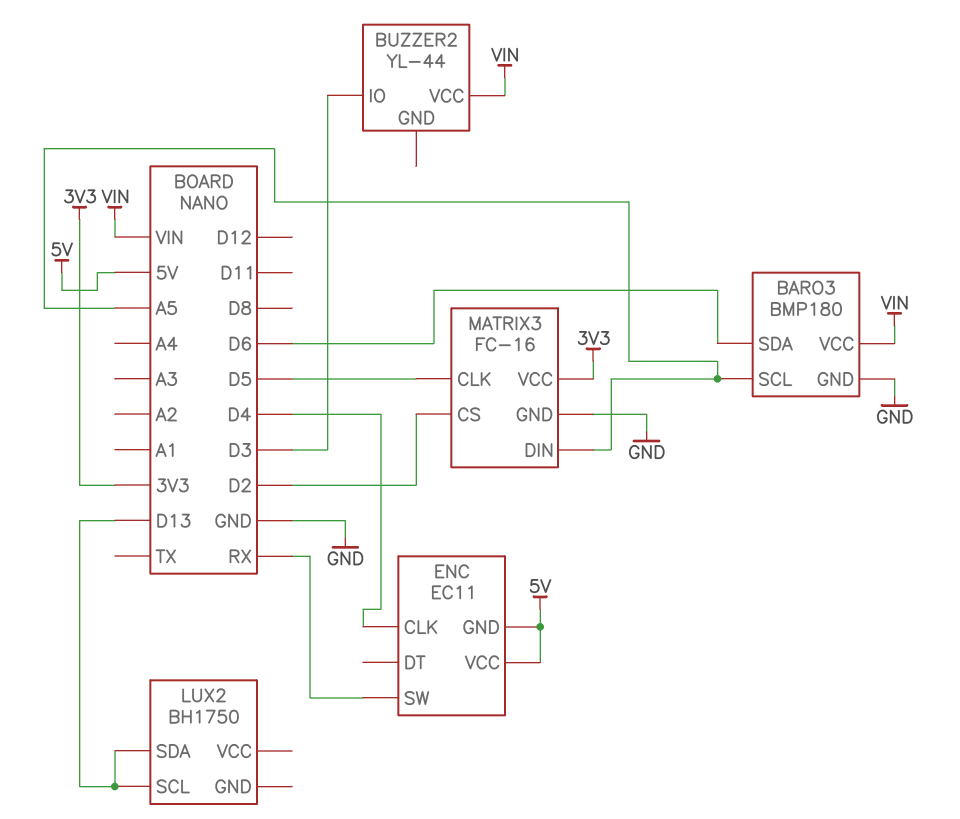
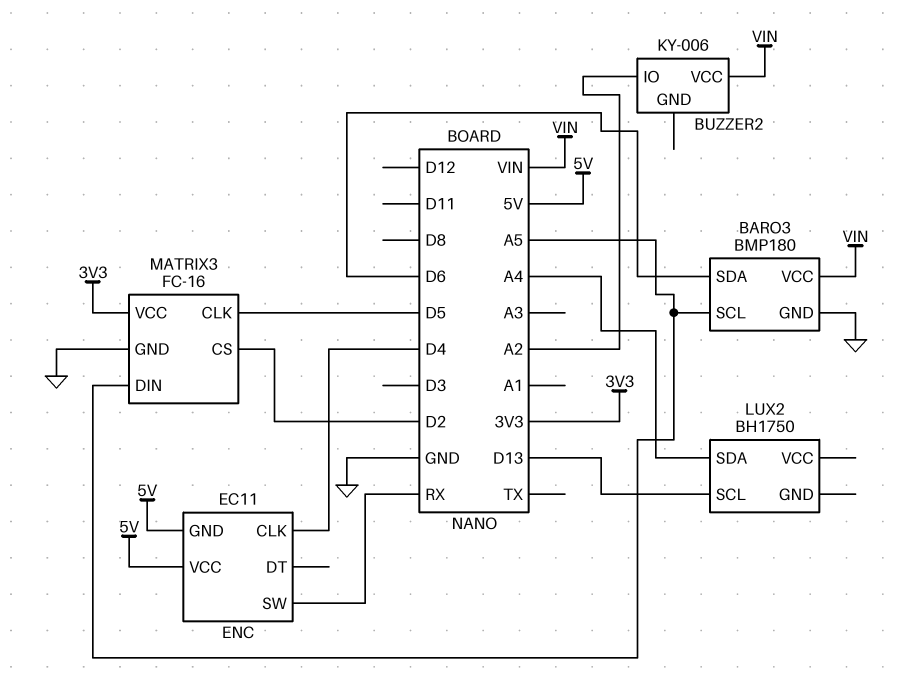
BUZZER2: YL-44 -> KY-006
BUZZER2 pin IO: D3 -> A2
LUX2 pin SDA: D13 -> A4

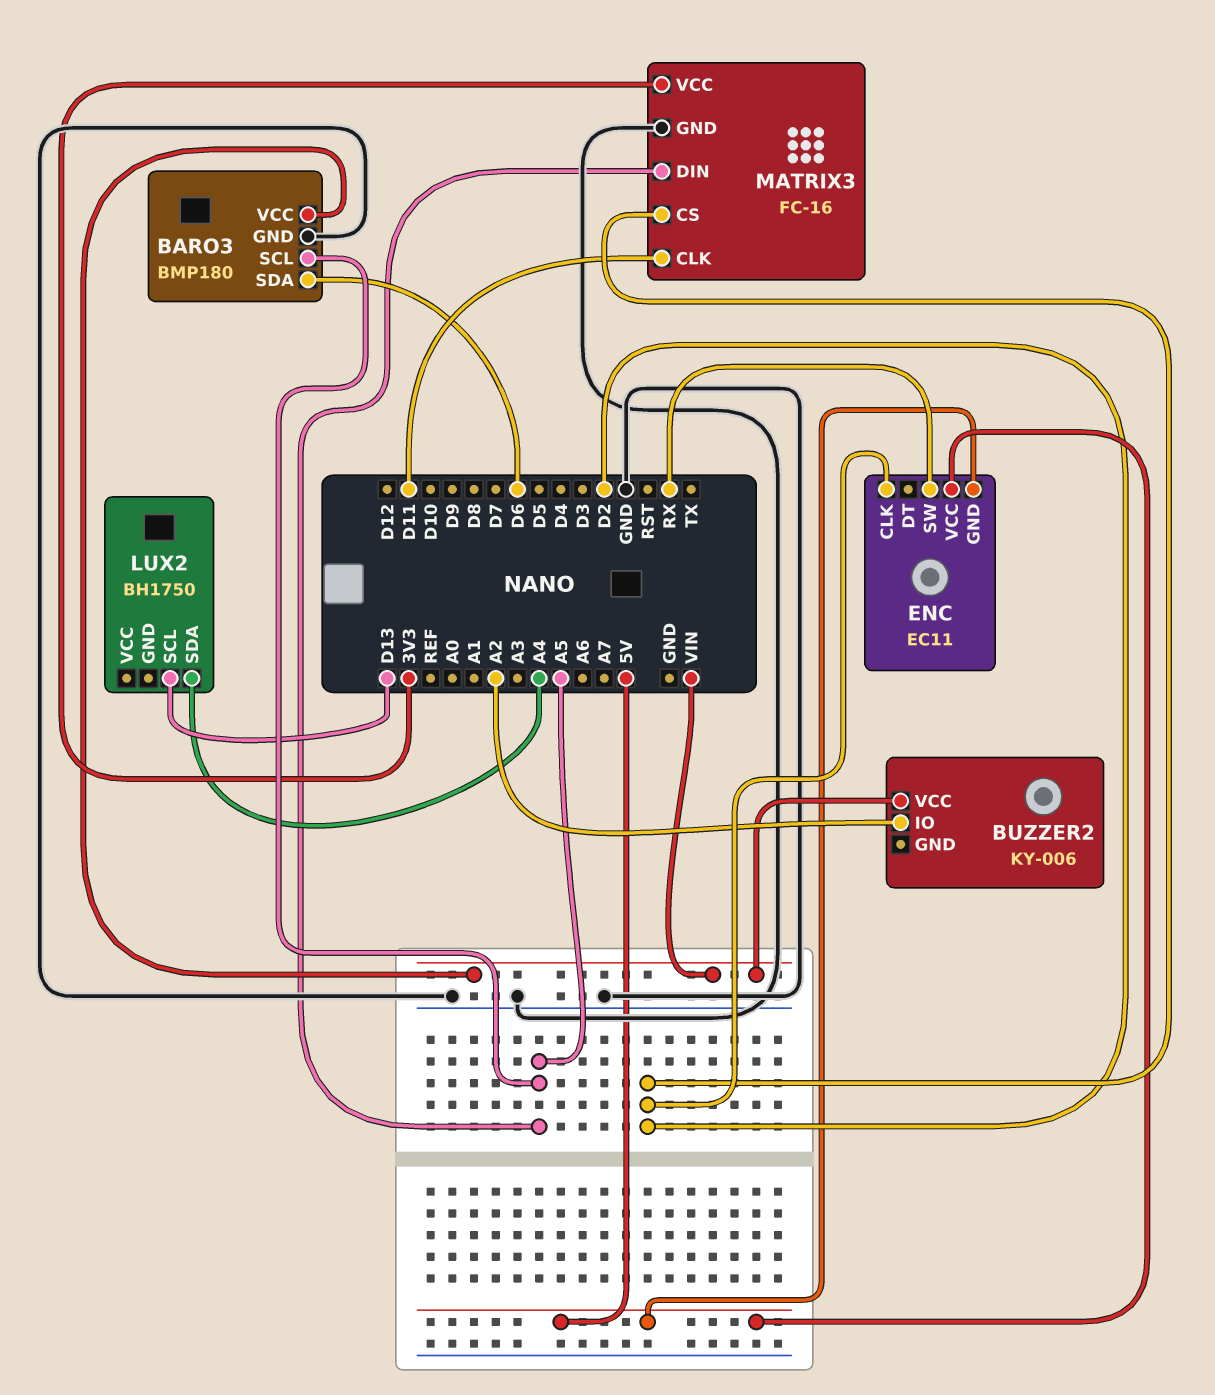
ENC pin CLK: D4 -> D2
MATRIX3 pin CLK: D5 -> D11

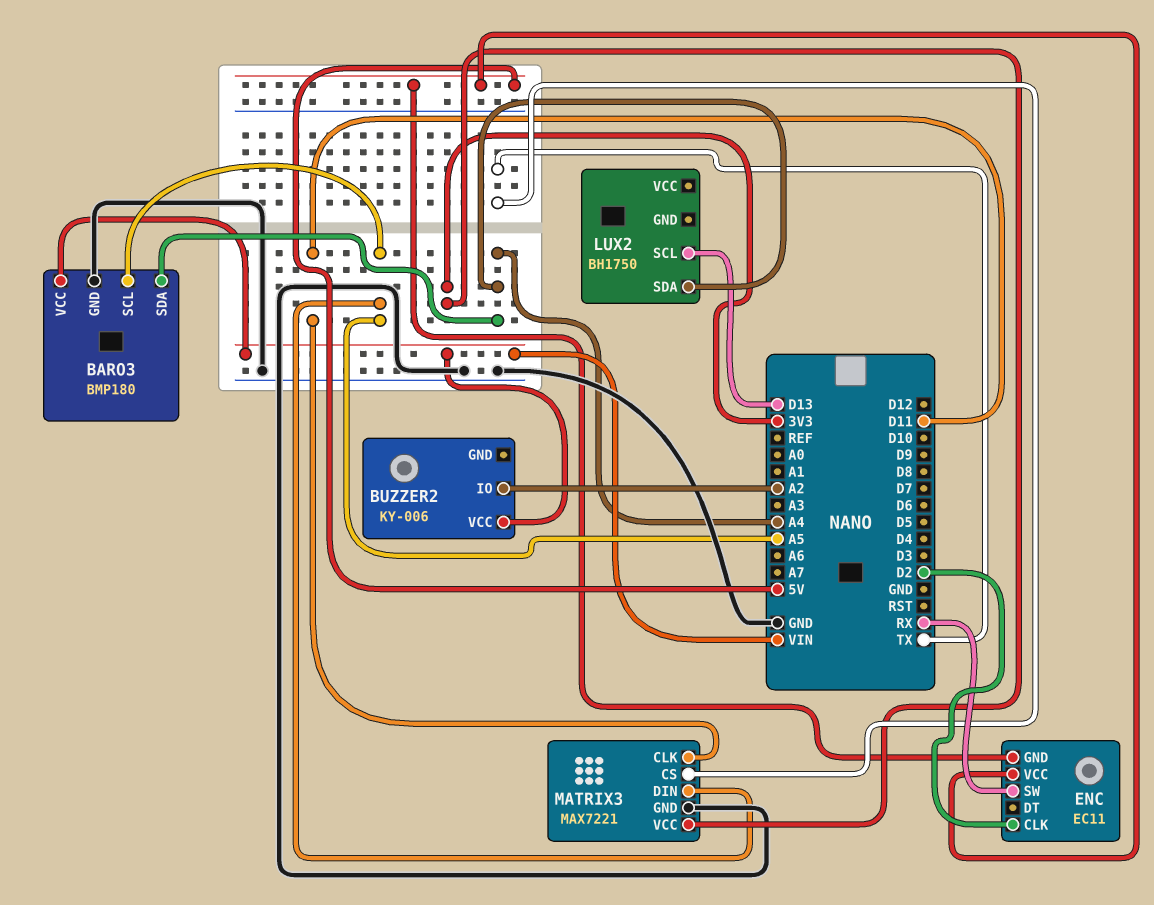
BARO3 pin SDA: D6 -> A4
MATRIX3: FC-16 -> MAX7221
MATRIX3 pin CS: D2 -> TX

